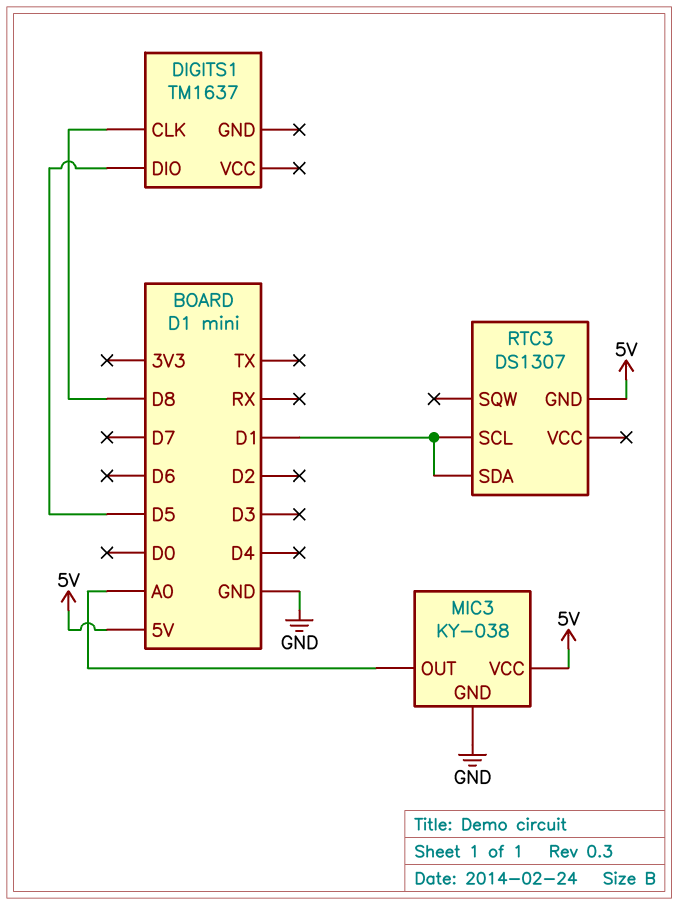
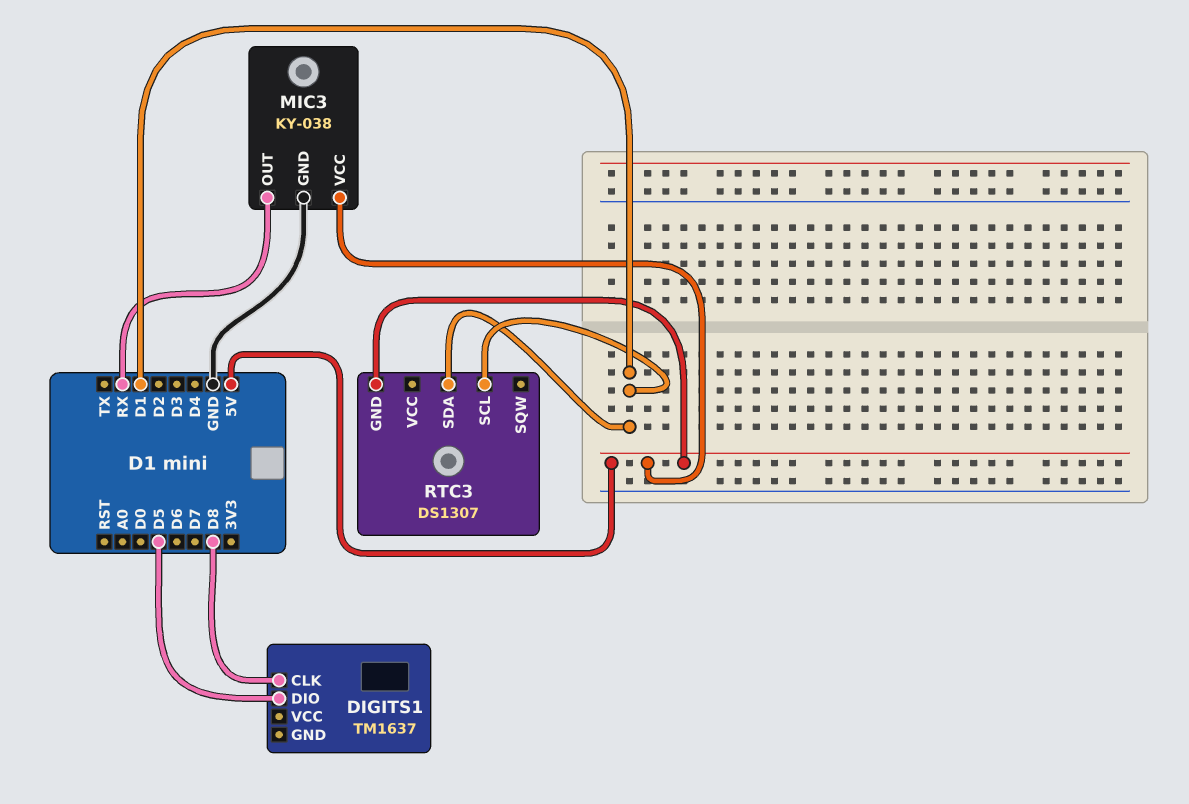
MIC3 pin OUT: A0 -> RX

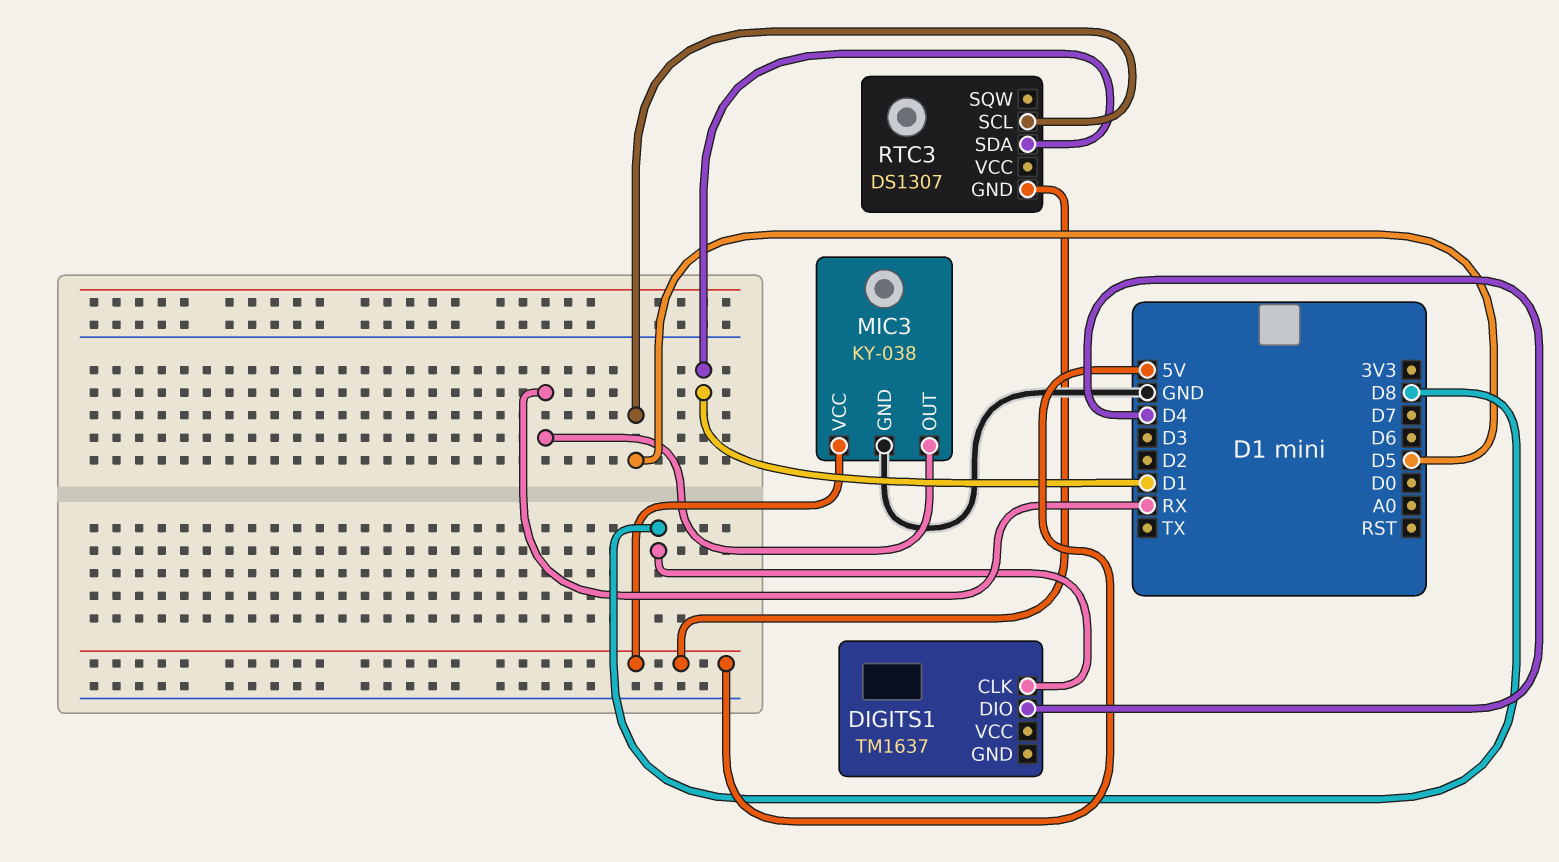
DIGITS1 pin DIO: D5 -> D4
RTC3 pin SCL: D1 -> D5

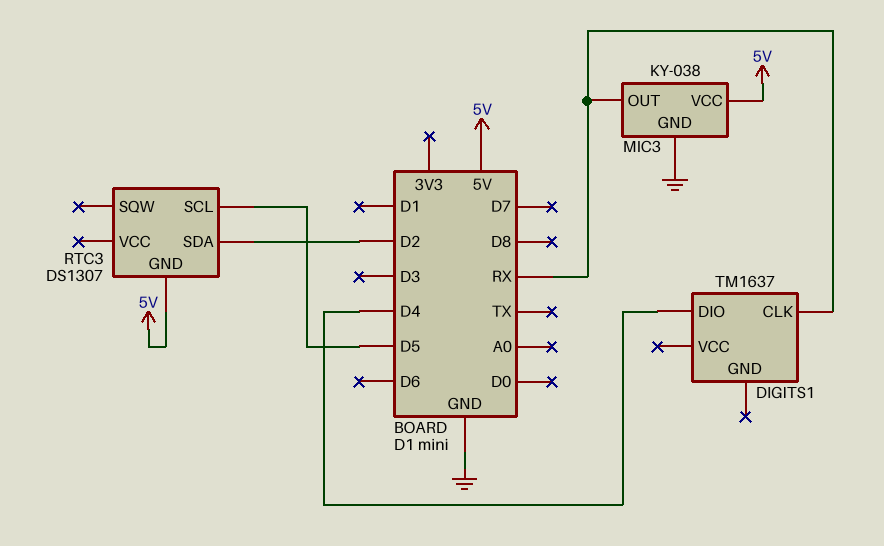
DIGITS1 pin CLK: D8 -> RX
RTC3 pin SDA: D1 -> D2

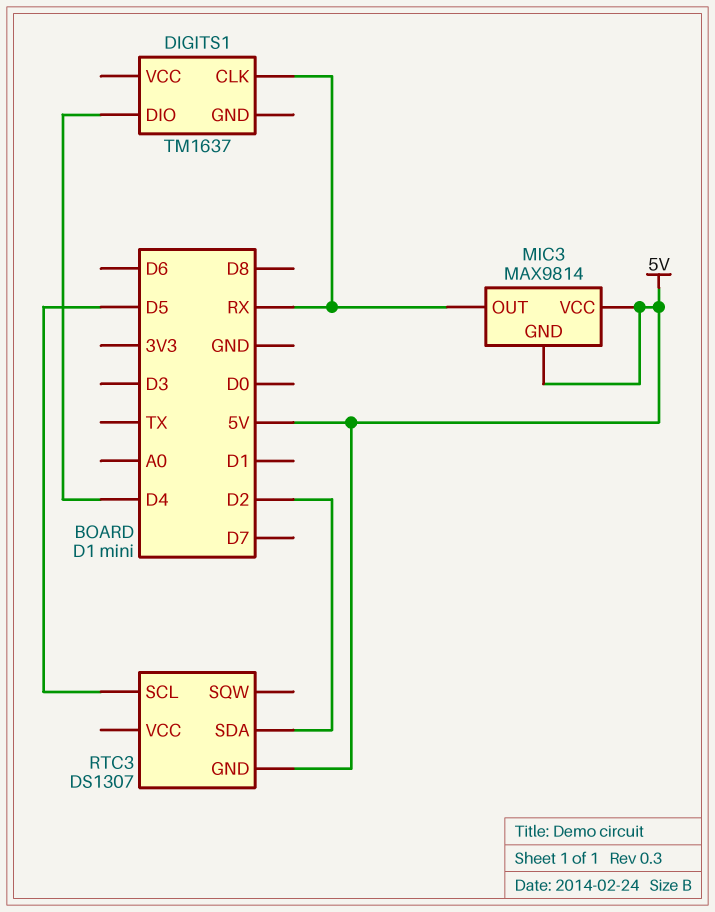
MIC3: KY-038 -> MAX9814
MIC3 pin GND: GND -> 5V

